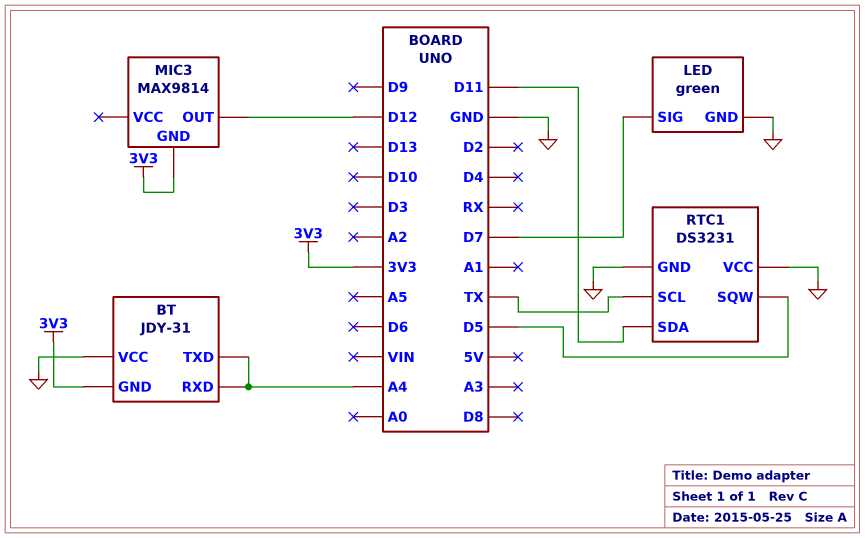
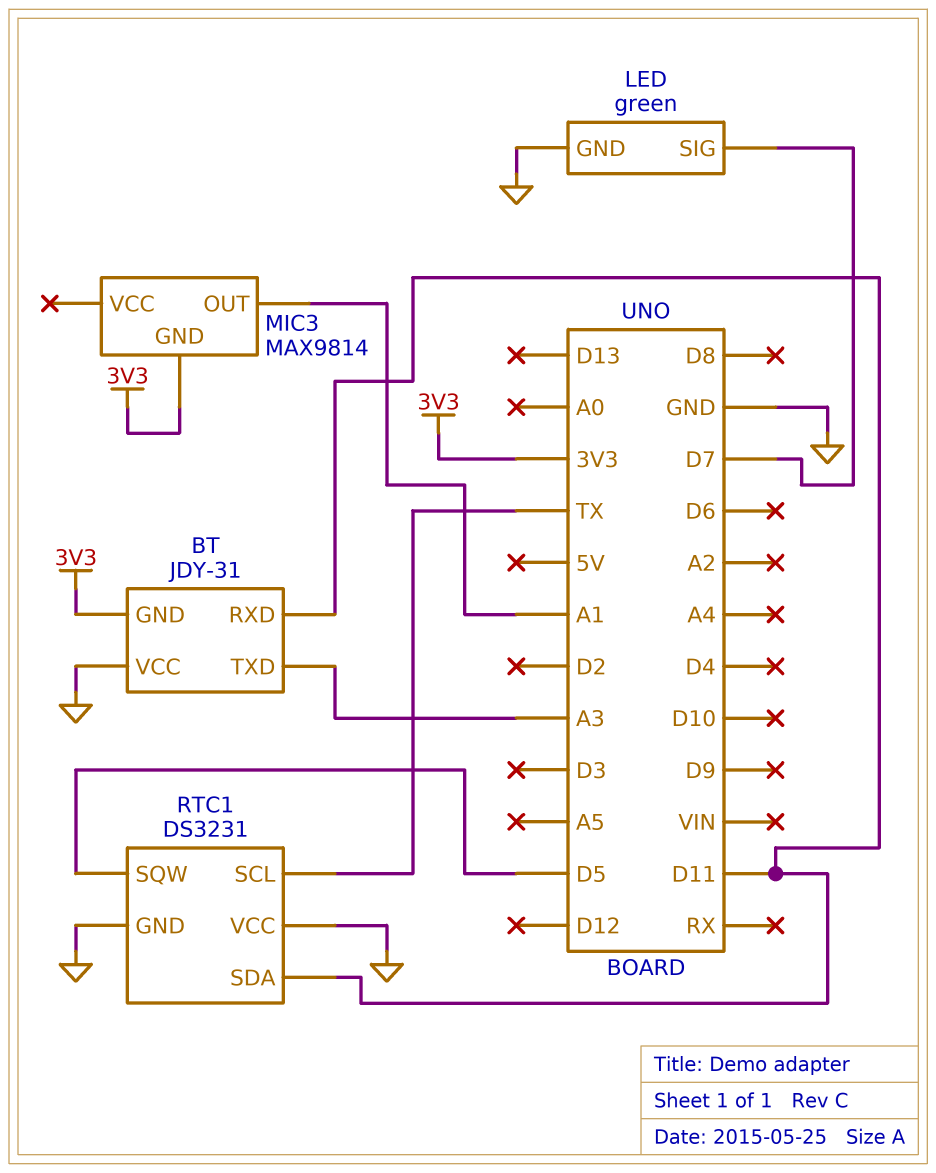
BT pin RXD: A4 -> D11
BT pin TXD: A4 -> A3
MIC3 pin OUT: D12 -> A1

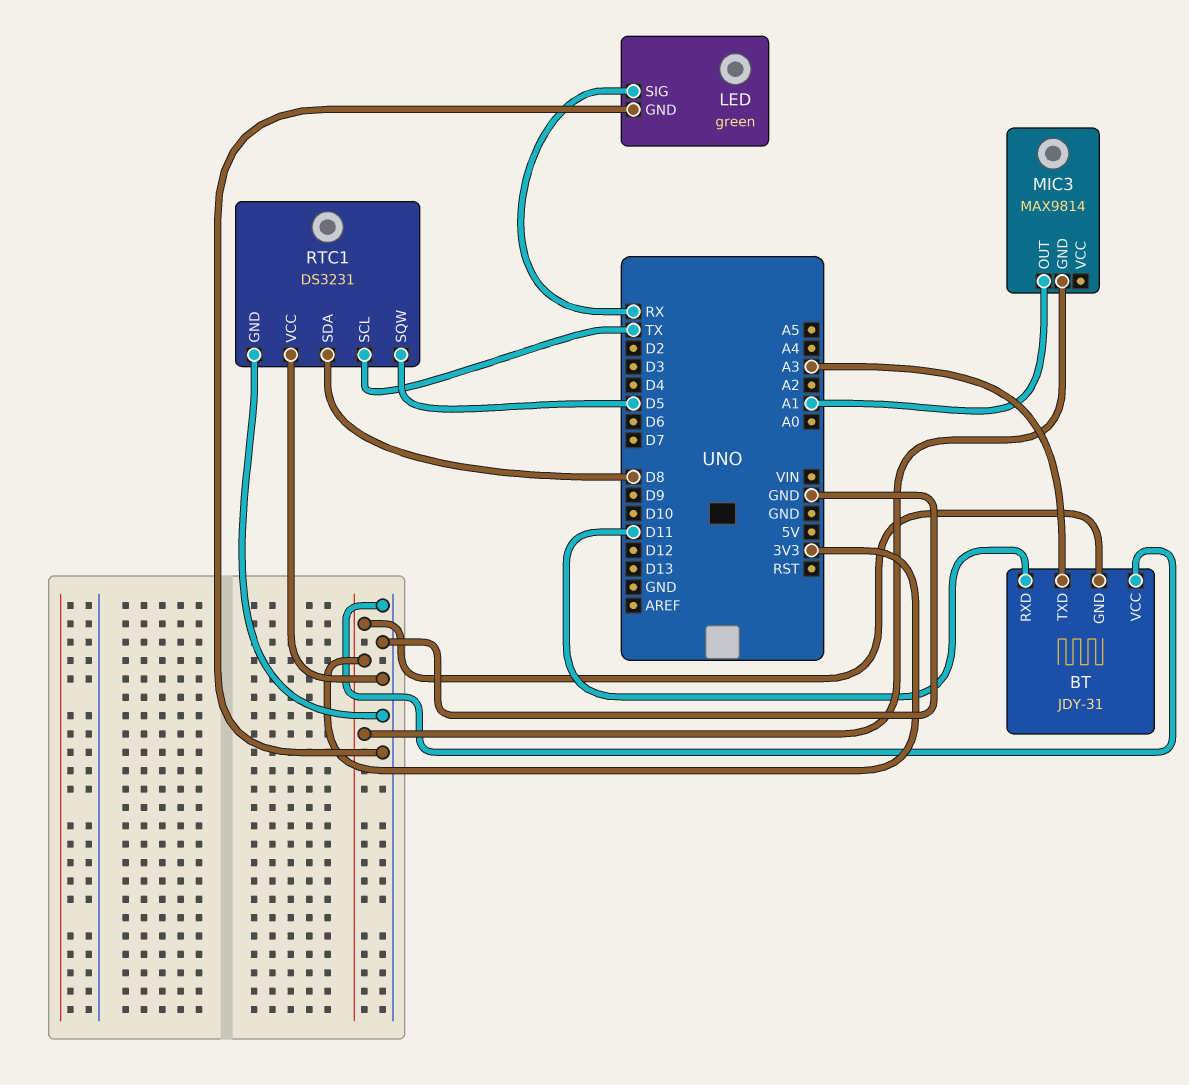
LED pin SIG: D7 -> RX
RTC1 pin SDA: D11 -> D8

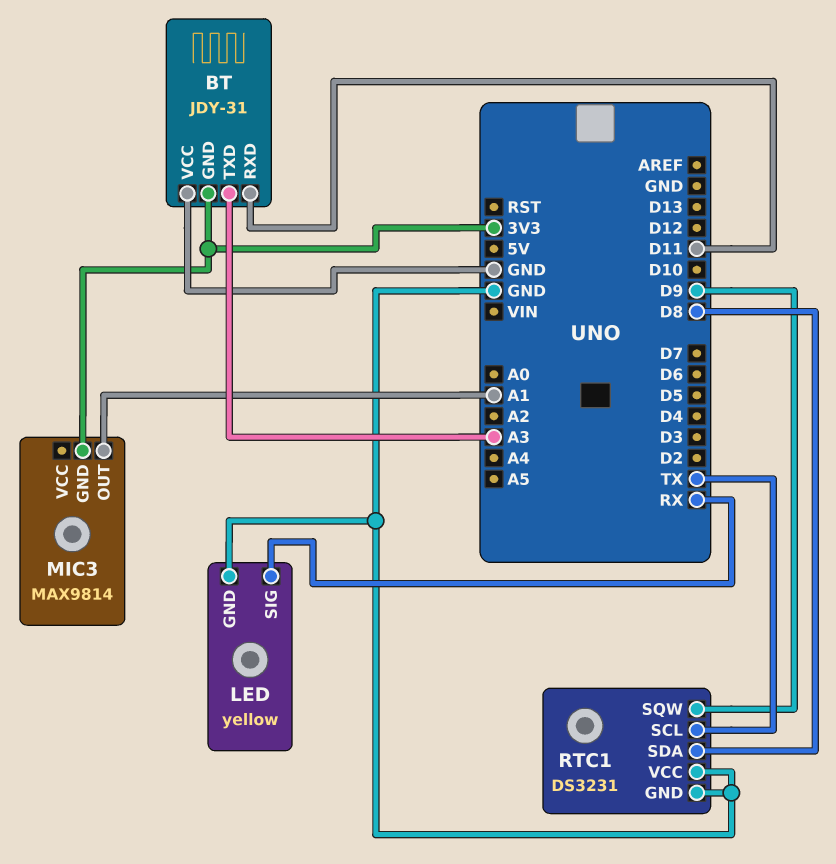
LED: green -> yellow
RTC1 pin SQW: D5 -> D9

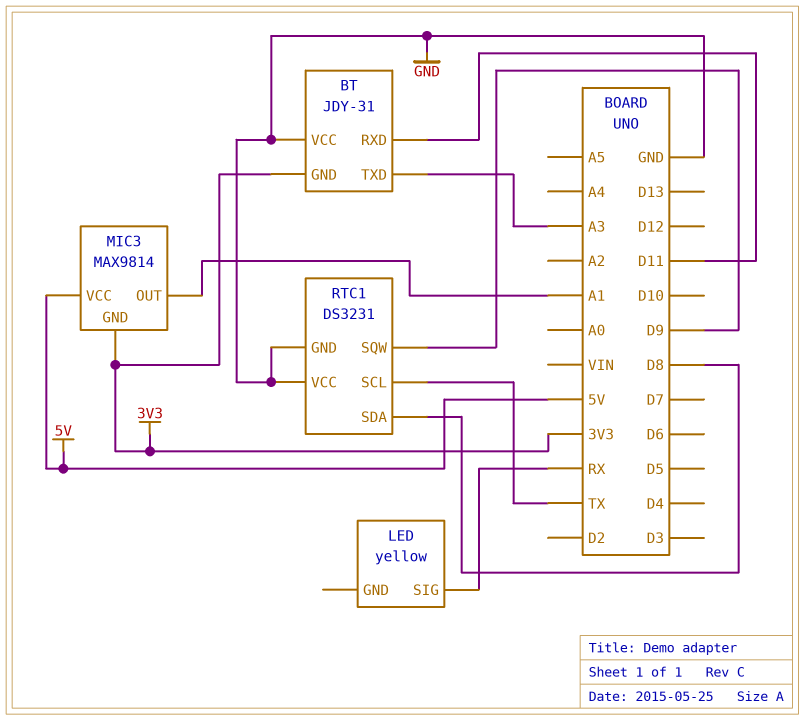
LED pin GND: GND -> none
MIC3 pin VCC: none -> 5V

